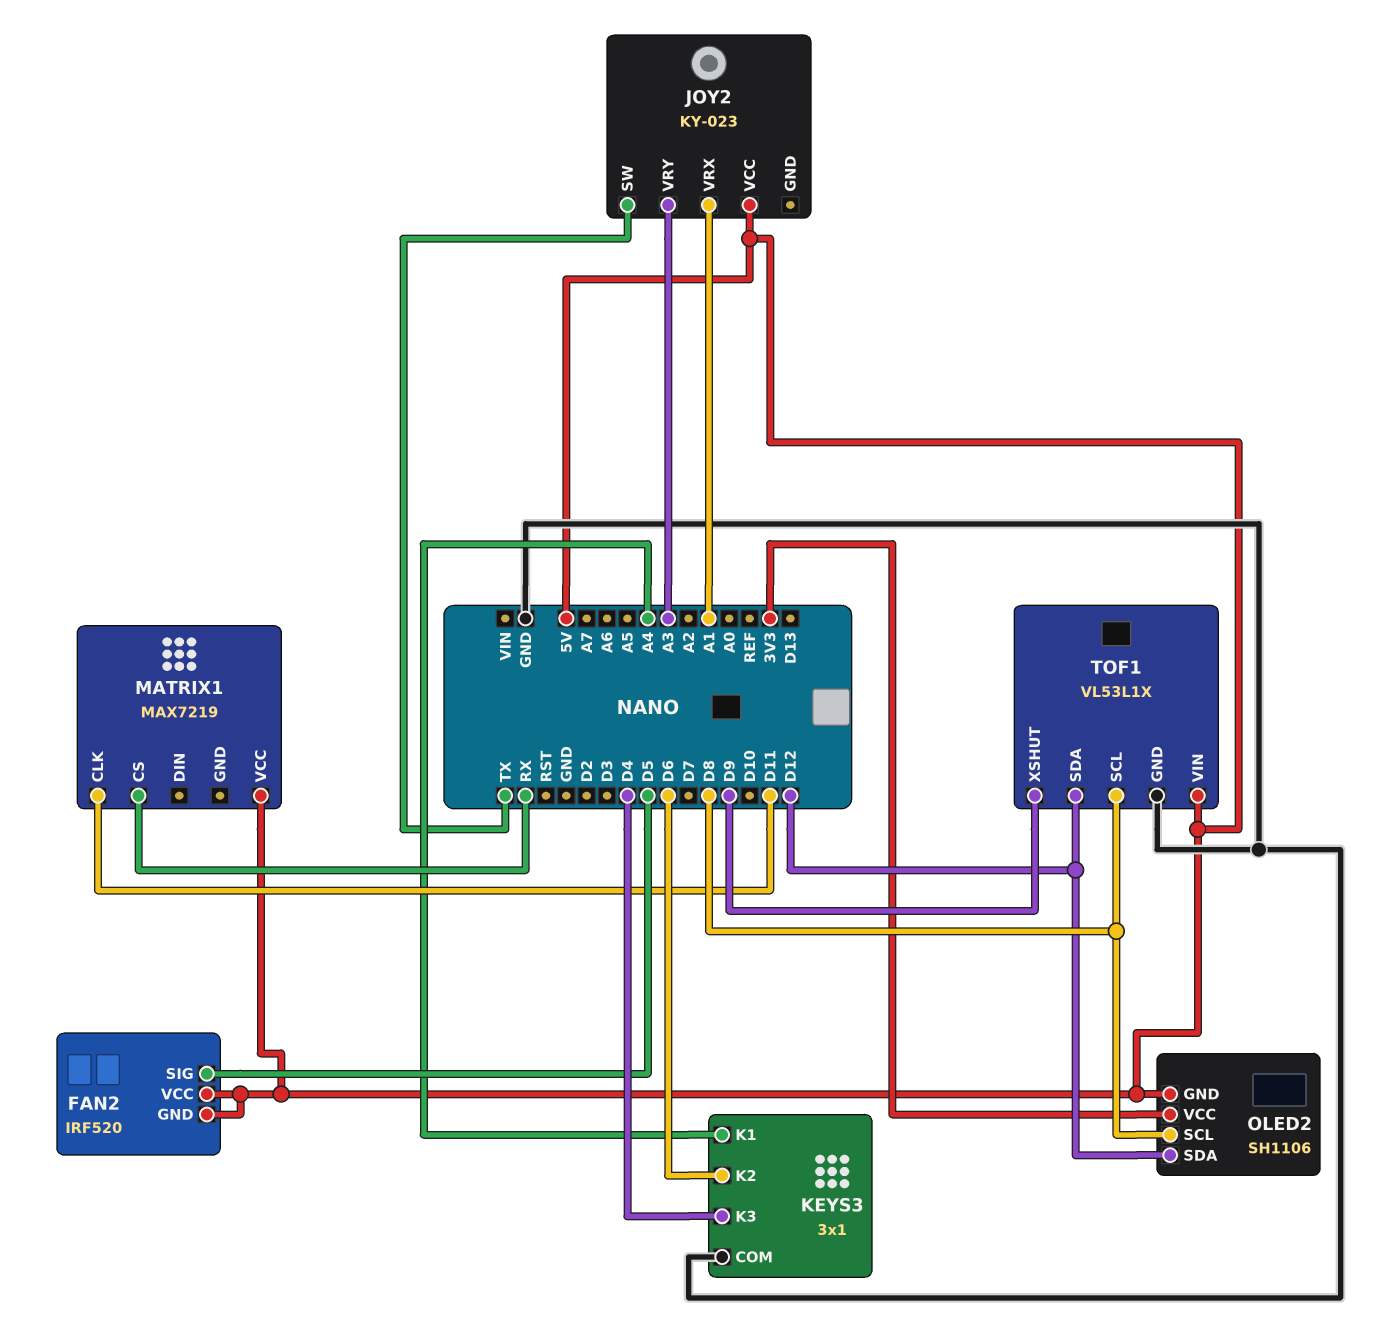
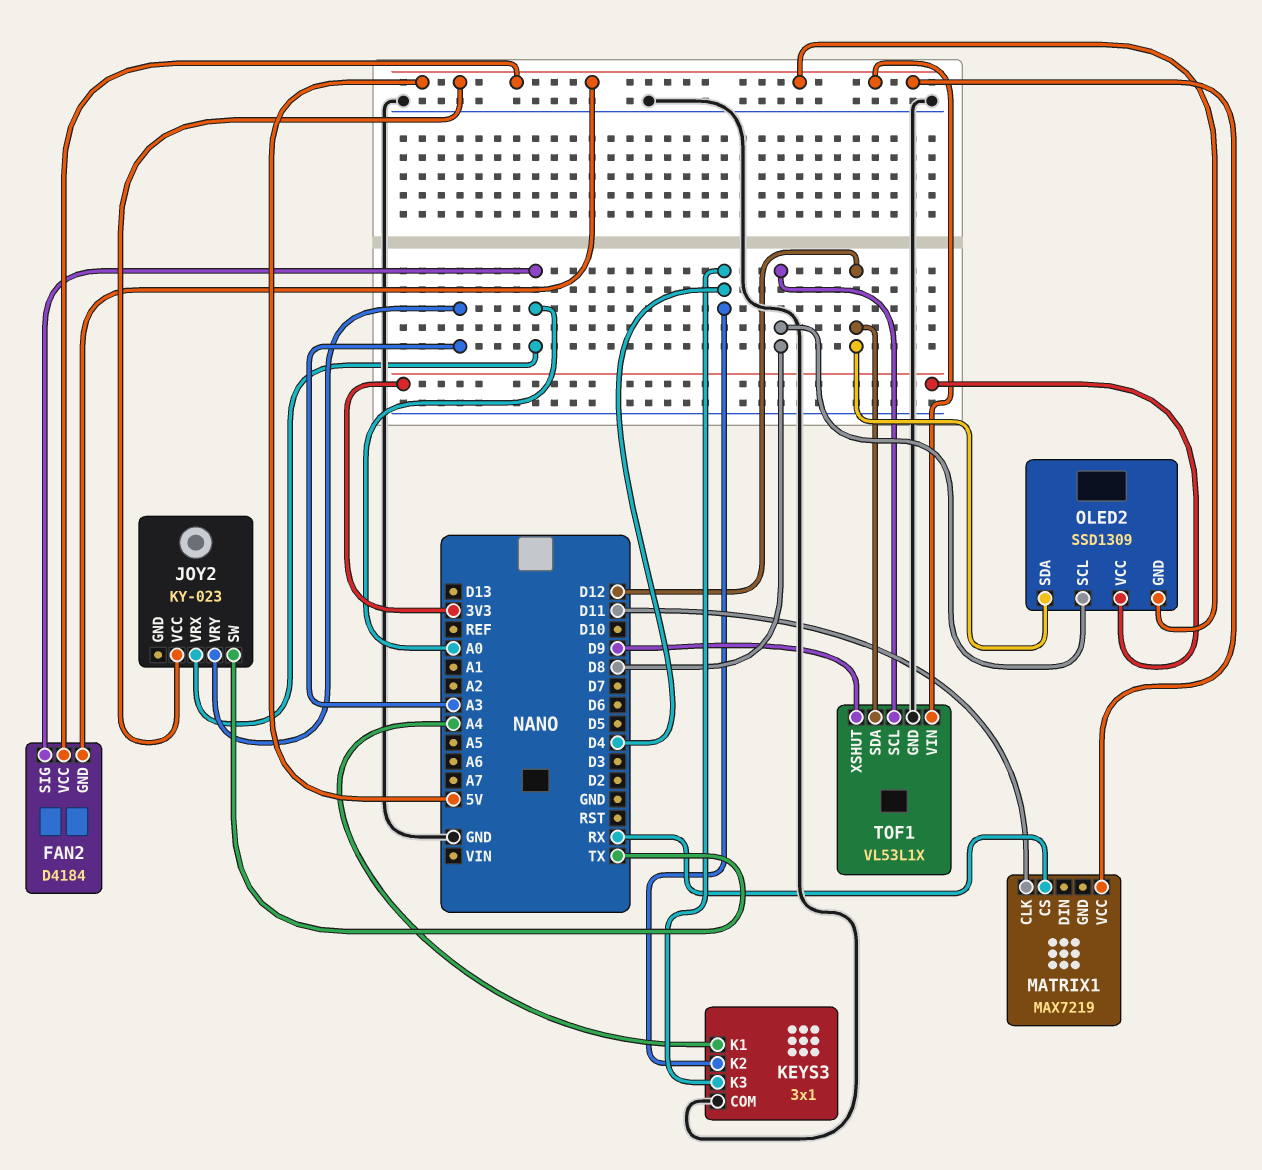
FAN2: IRF520 -> D4184
FAN2 pin SIG: D5 -> A0
JOY2 pin VRX: A1 -> A0
KEYS3 pin K2: D6 -> D4
OLED2: SH1106 -> SSD1309

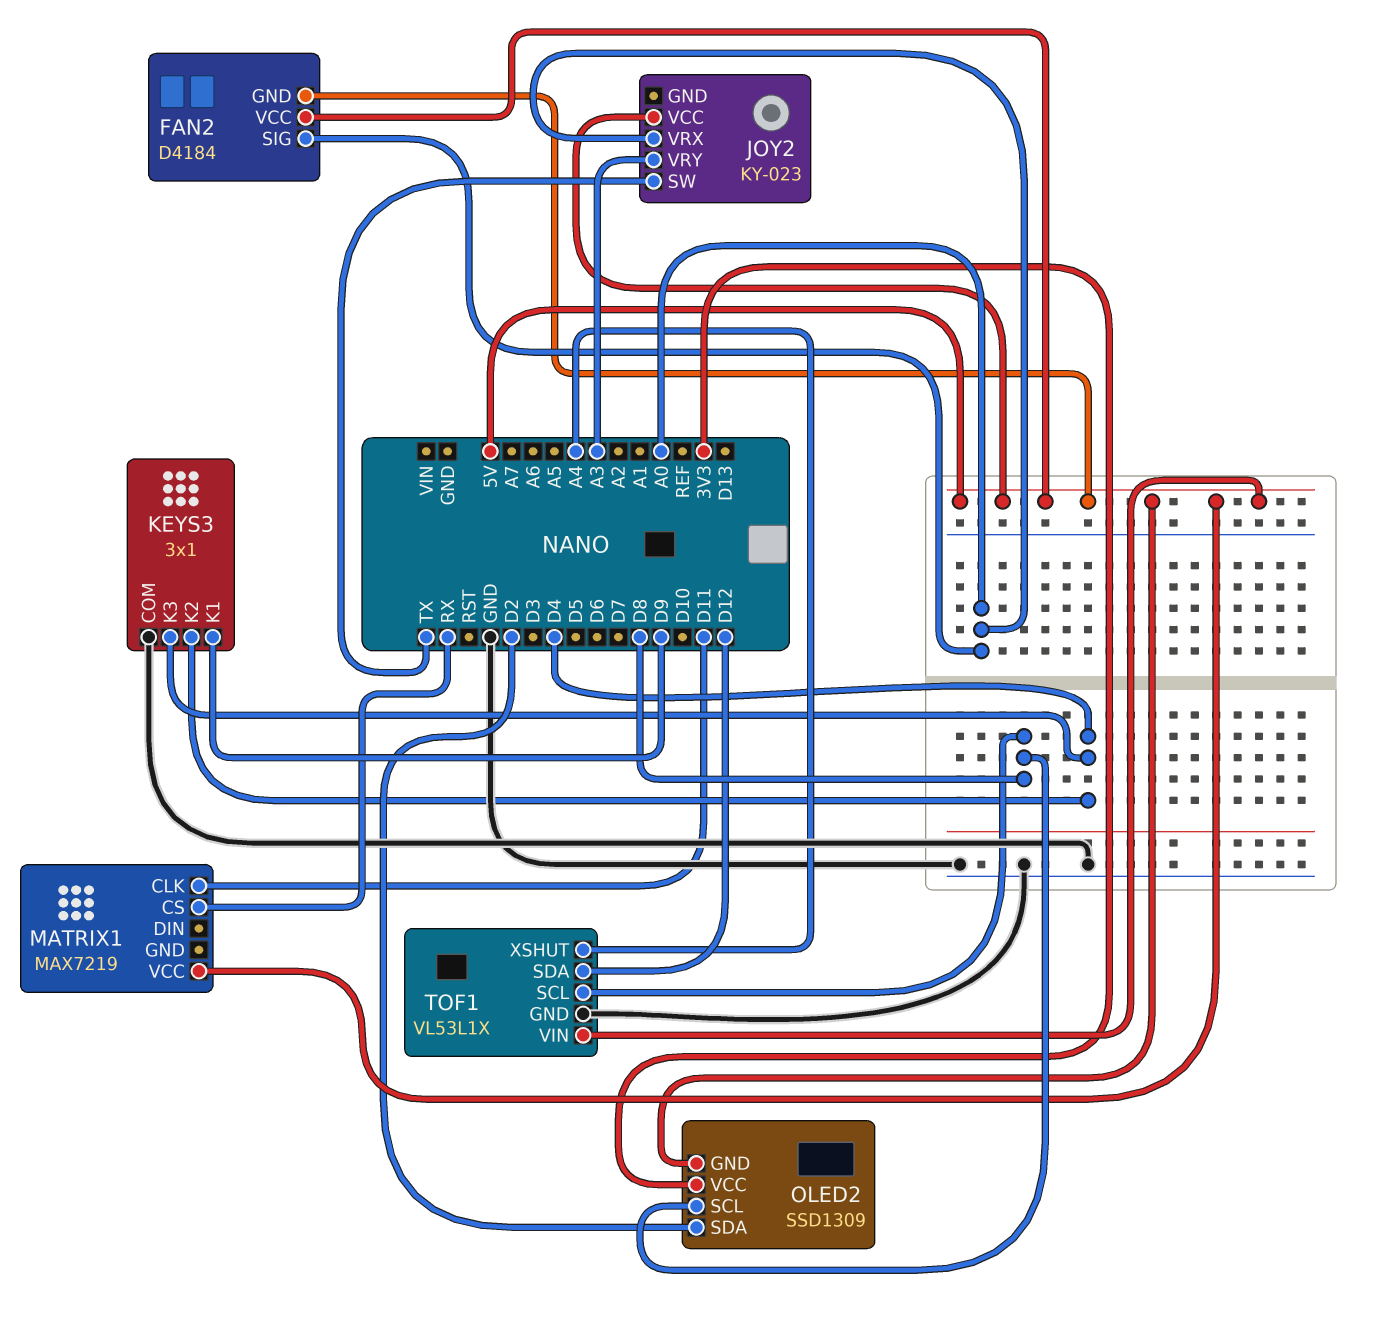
KEYS3 pin K1: A4 -> D9
OLED2 pin SDA: D12 -> D2
TOF1 pin XSHUT: D9 -> A4

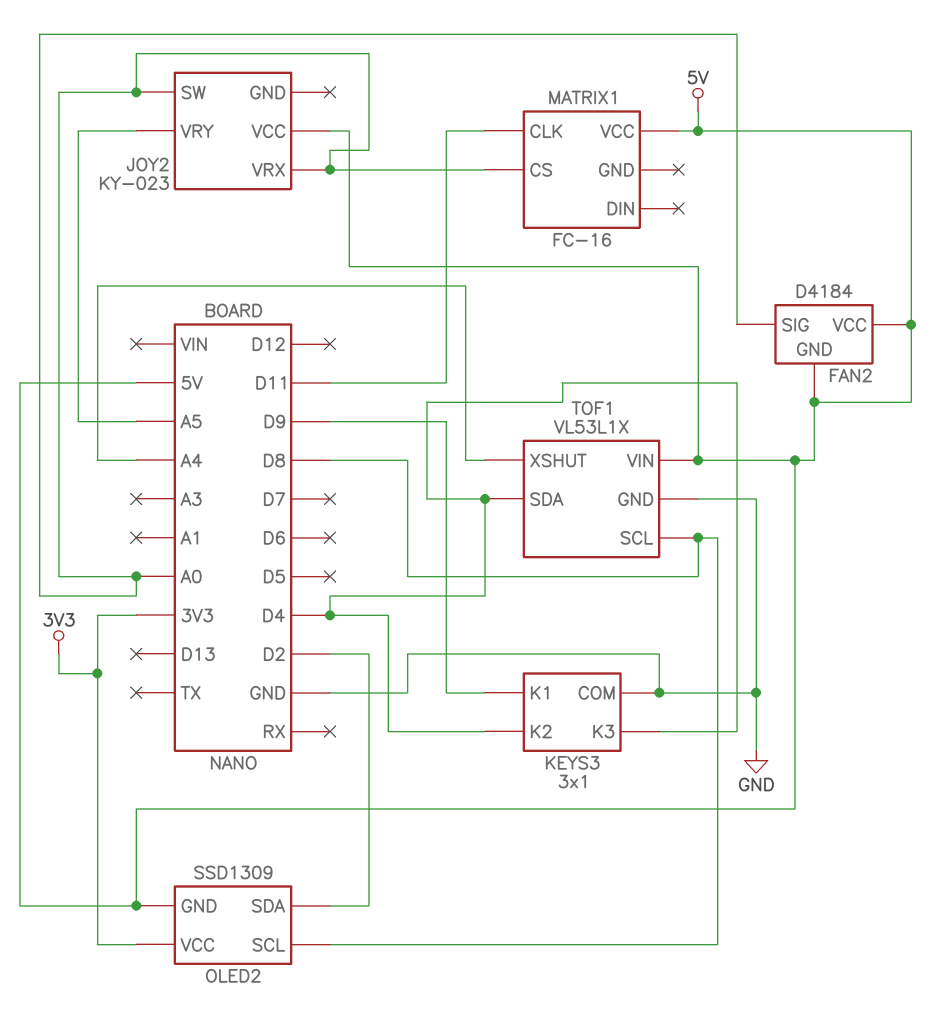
JOY2 pin SW: TX -> A0
JOY2 pin VRY: A3 -> A5
MATRIX1: MAX7219 -> FC-16
MATRIX1 pin CS: RX -> A0
TOF1 pin SDA: D12 -> D4

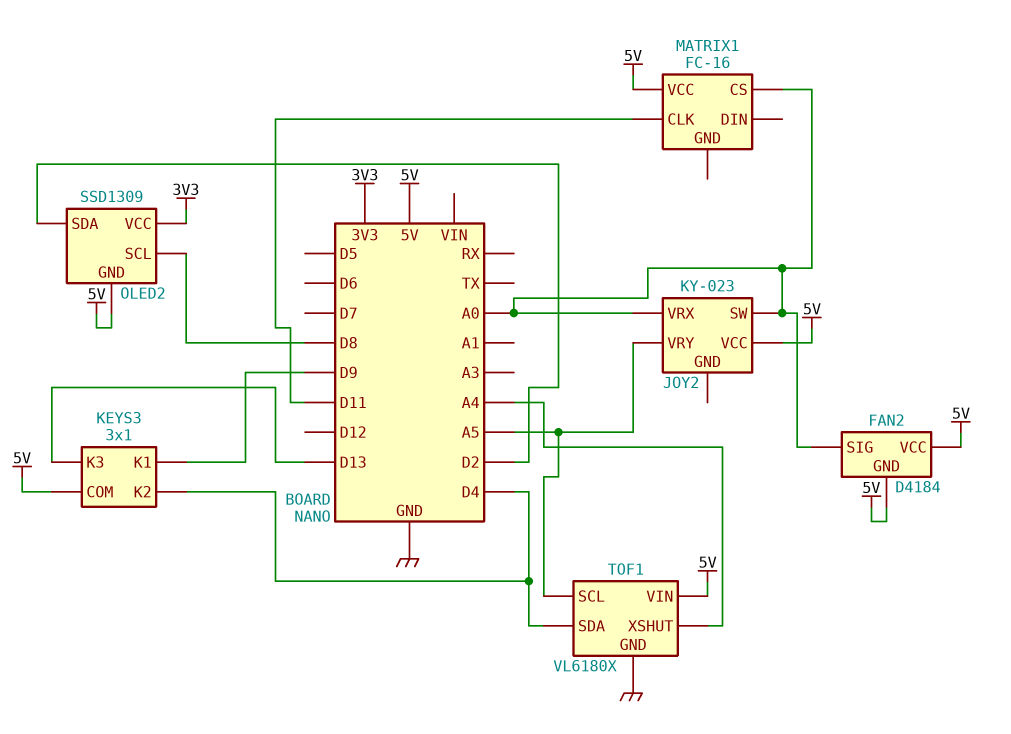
KEYS3 pin COM: GND -> 5V
KEYS3 pin K3: D4 -> D13
TOF1: VL53L1X -> VL6180X
TOF1 pin SCL: D8 -> A5

